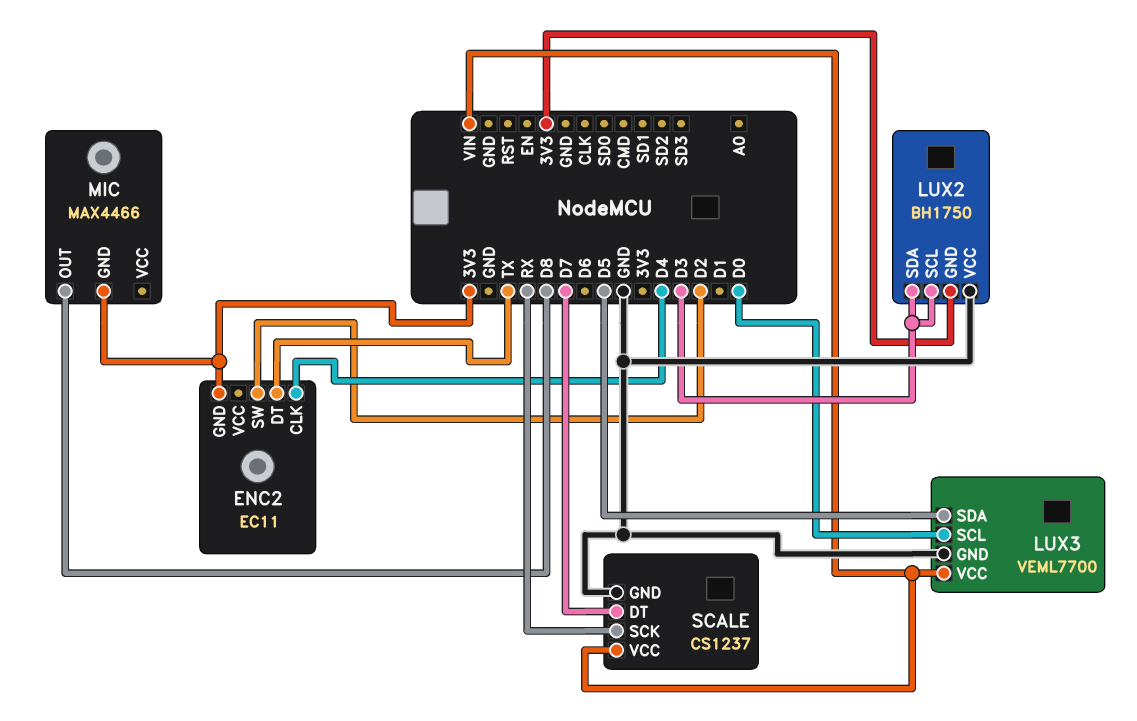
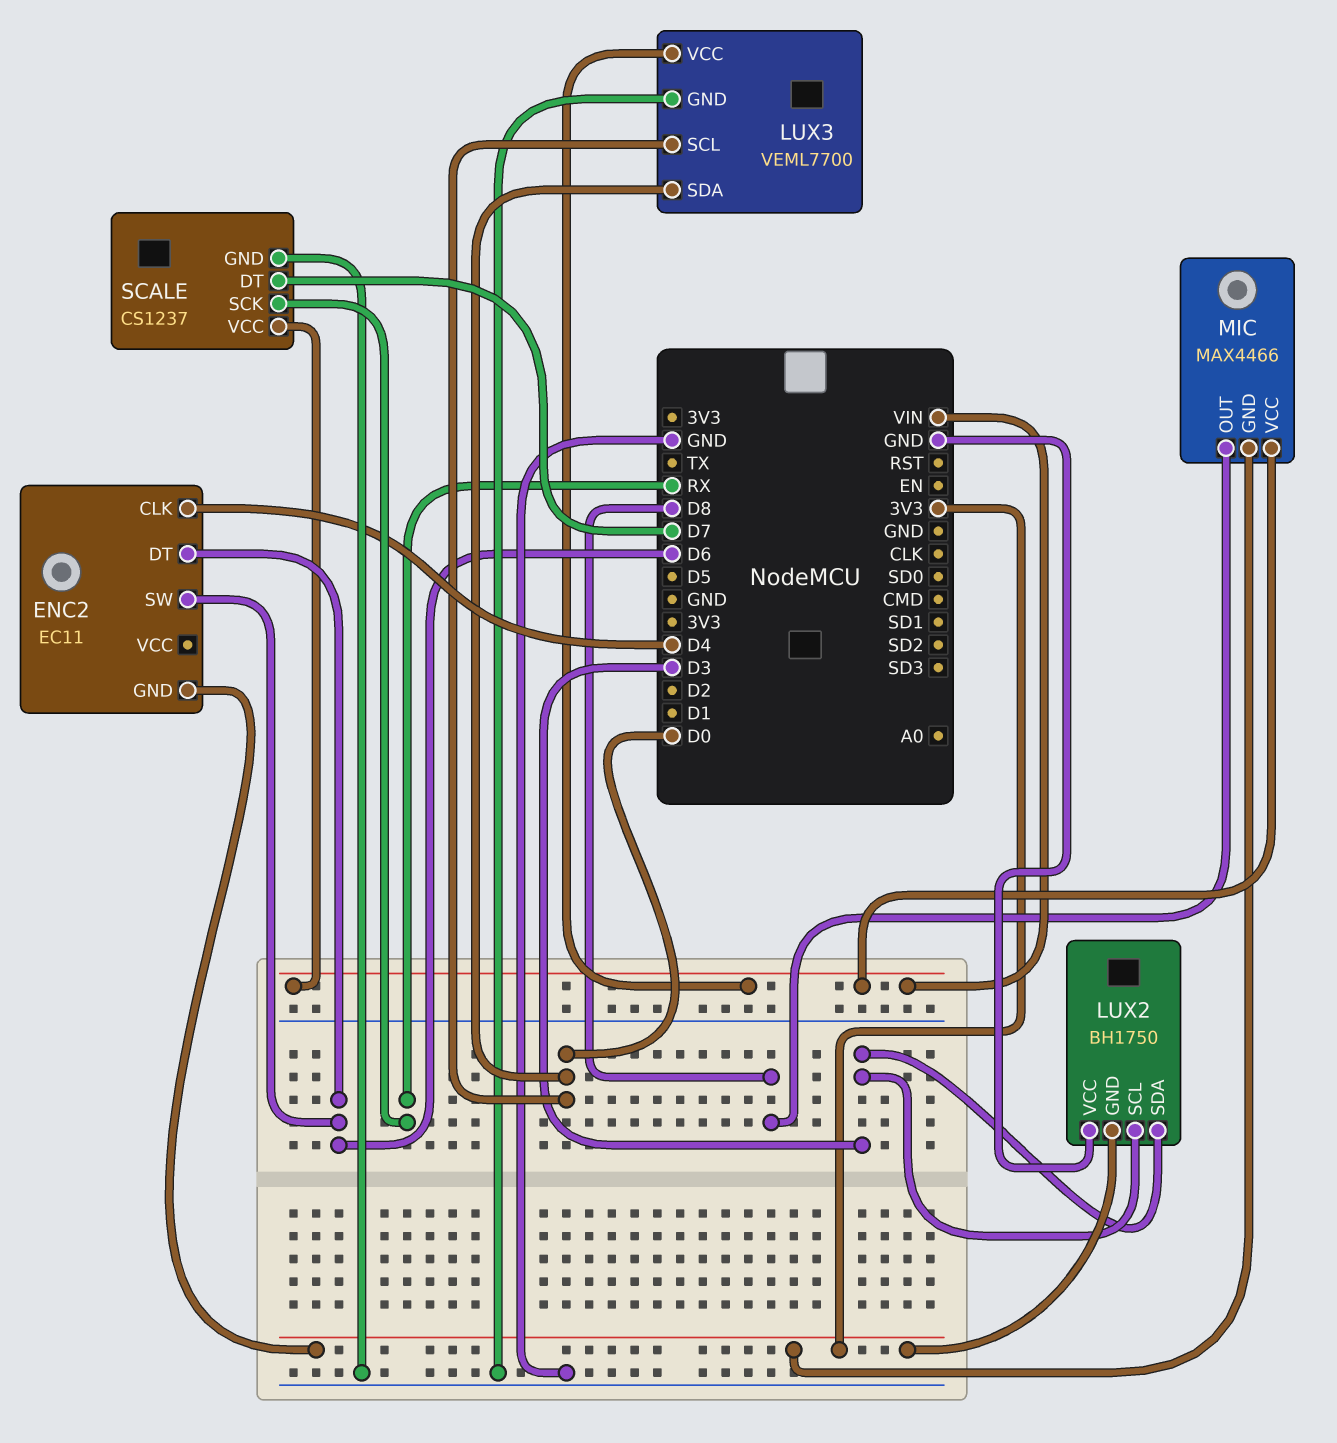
ENC2 pin DT: TX -> D6
ENC2 pin SW: D2 -> D6
LUX3 pin SDA: D5 -> D0
MIC pin VCC: none -> VIN

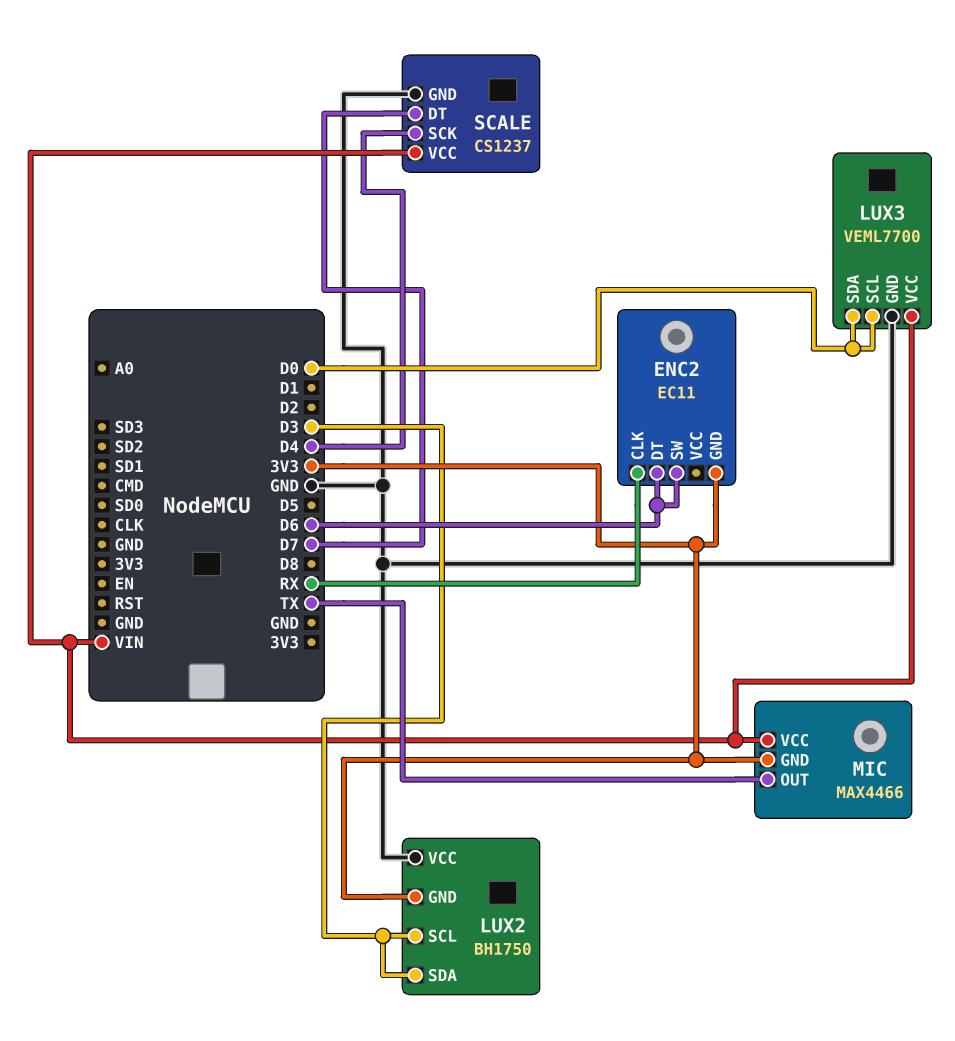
ENC2 pin CLK: D4 -> RX
MIC pin OUT: D8 -> TX
SCALE pin SCK: RX -> D4

